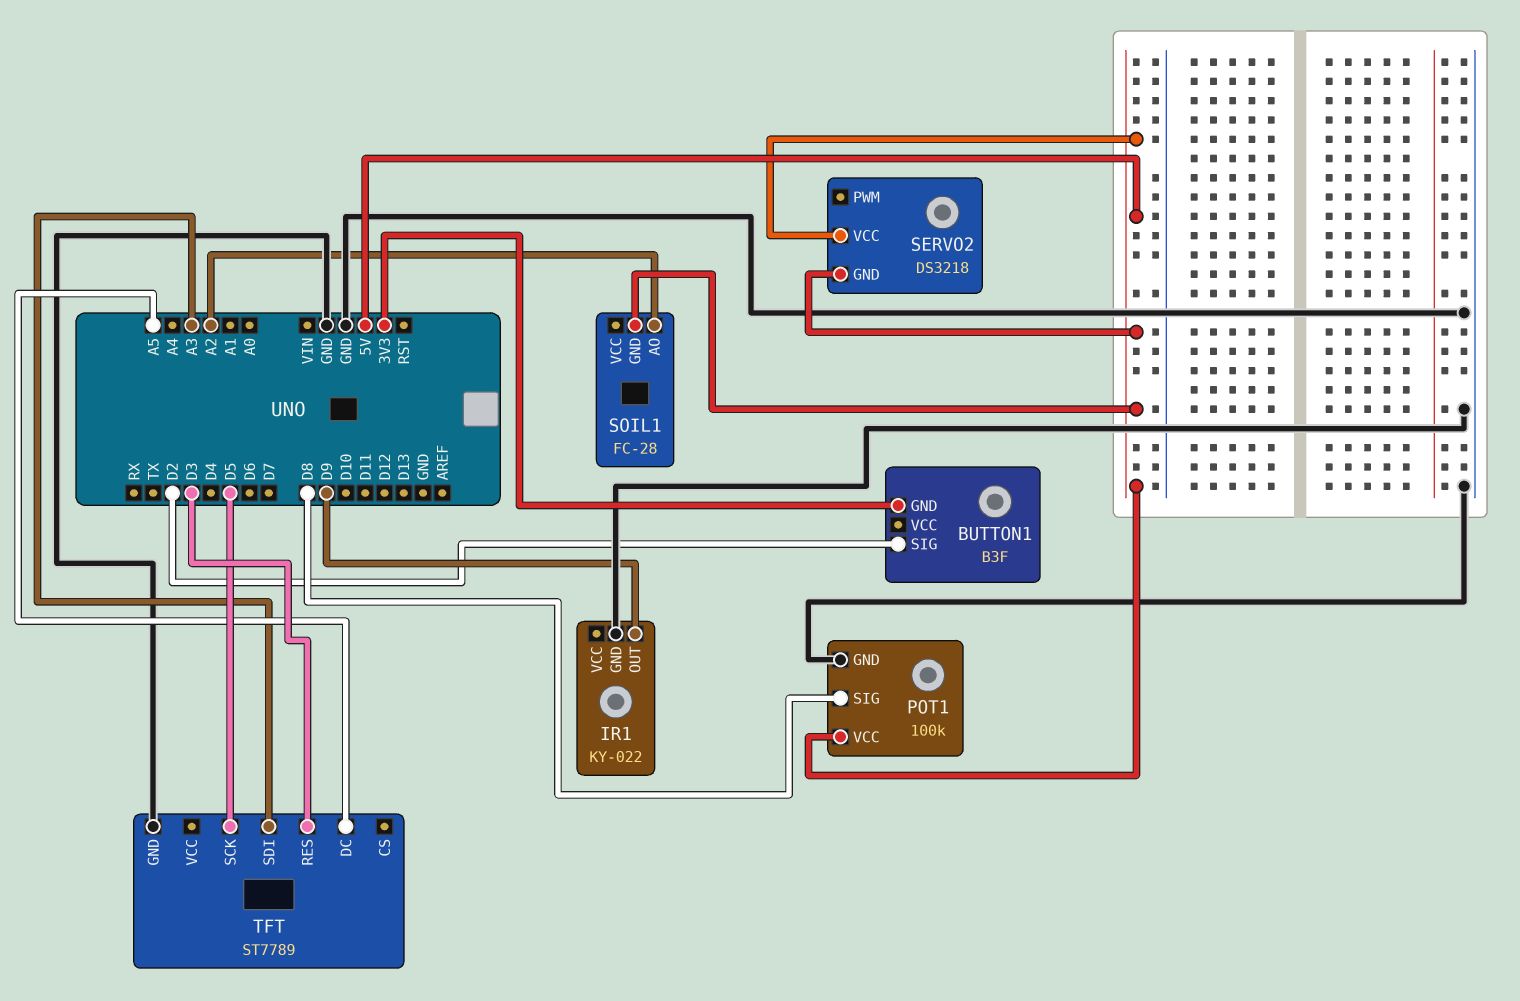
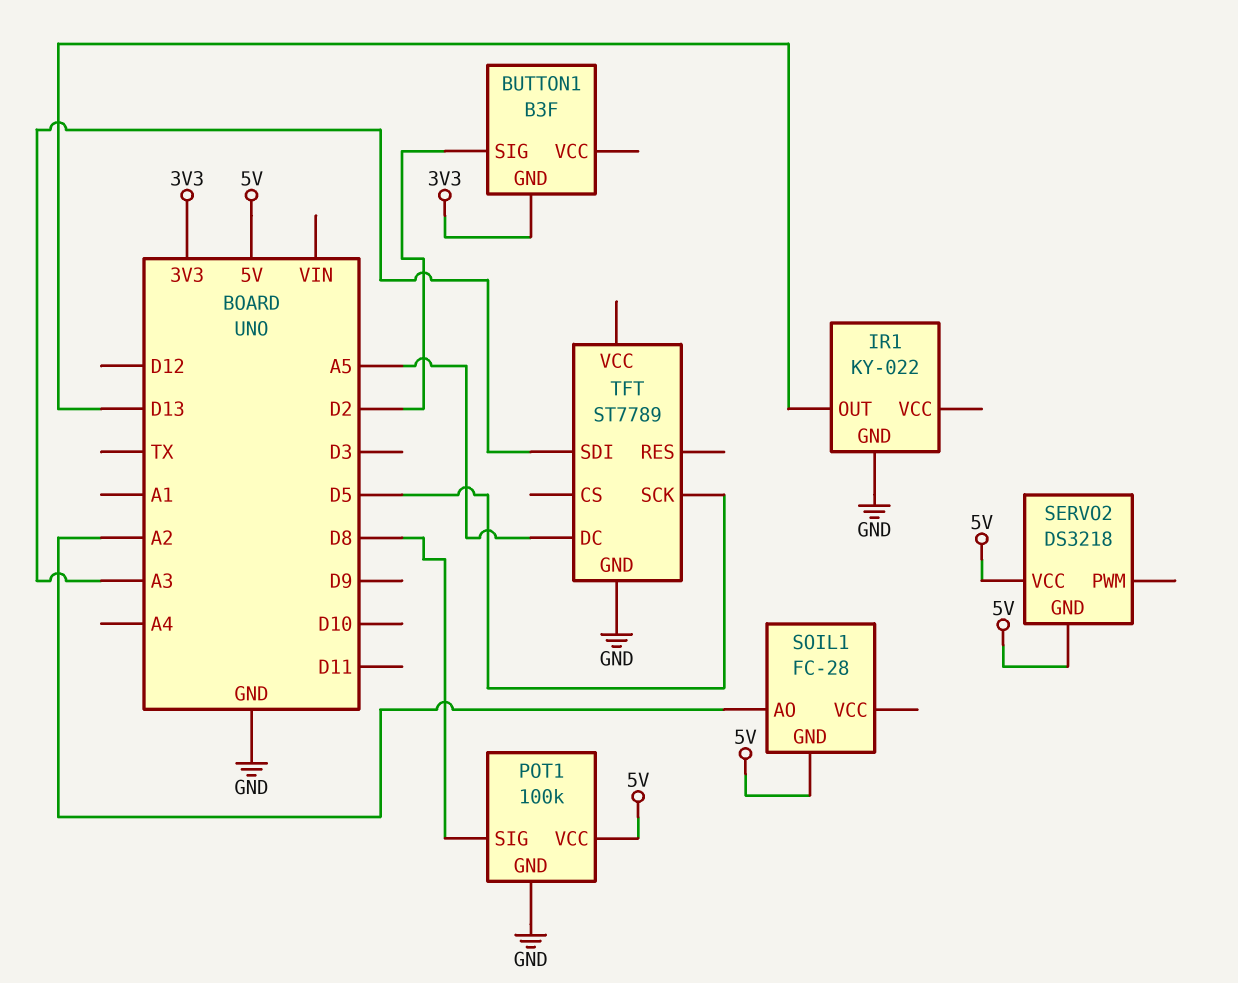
IR1 pin OUT: D9 -> D13
TFT pin RES: D3 -> none

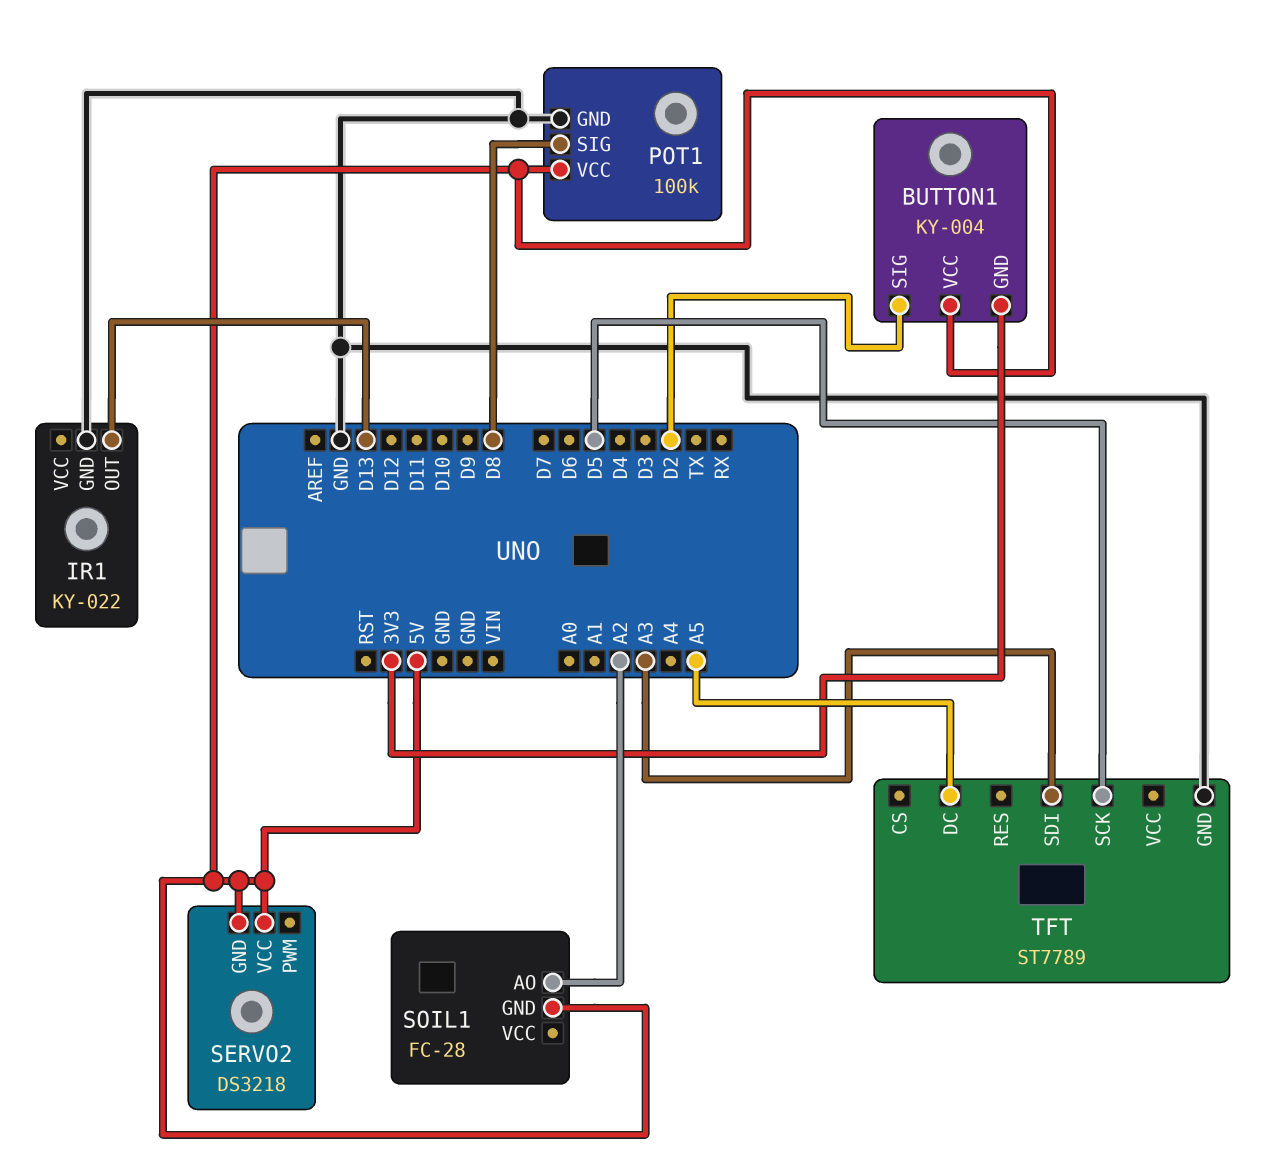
BUTTON1: B3F -> KY-004
BUTTON1 pin VCC: none -> 5V

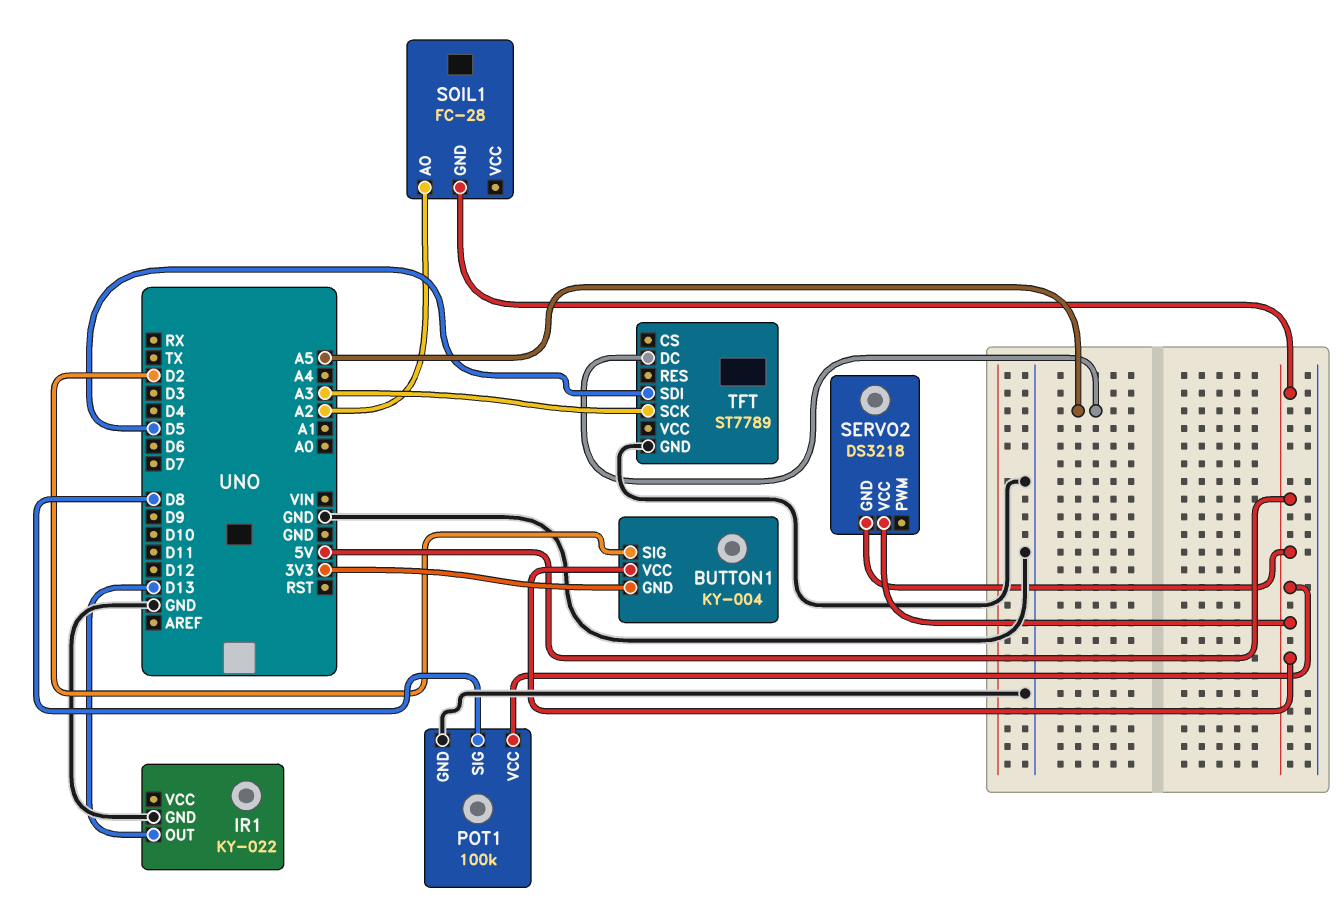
TFT pin SCK: D5 -> A3
TFT pin SDI: A3 -> D5

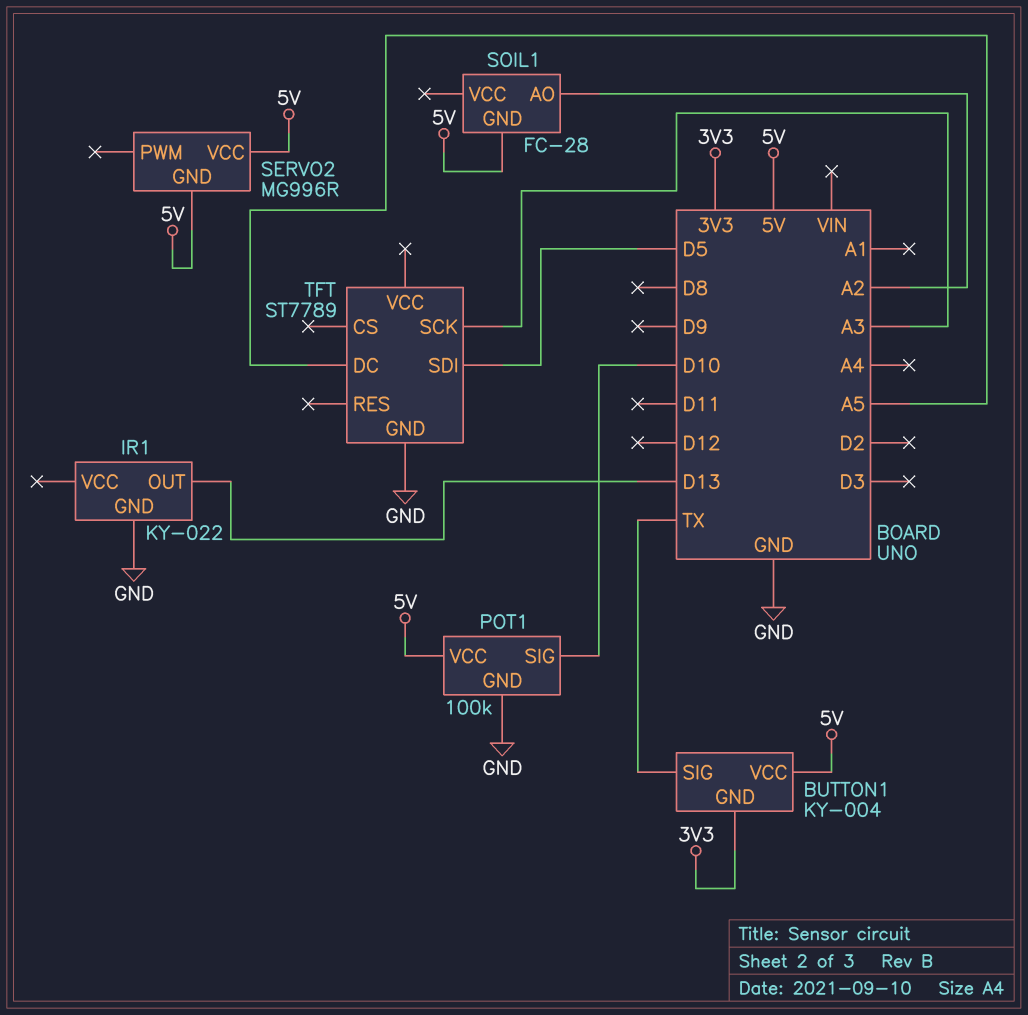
BUTTON1 pin SIG: D2 -> TX
POT1 pin SIG: D8 -> D10
SERVO2: DS3218 -> MG996R

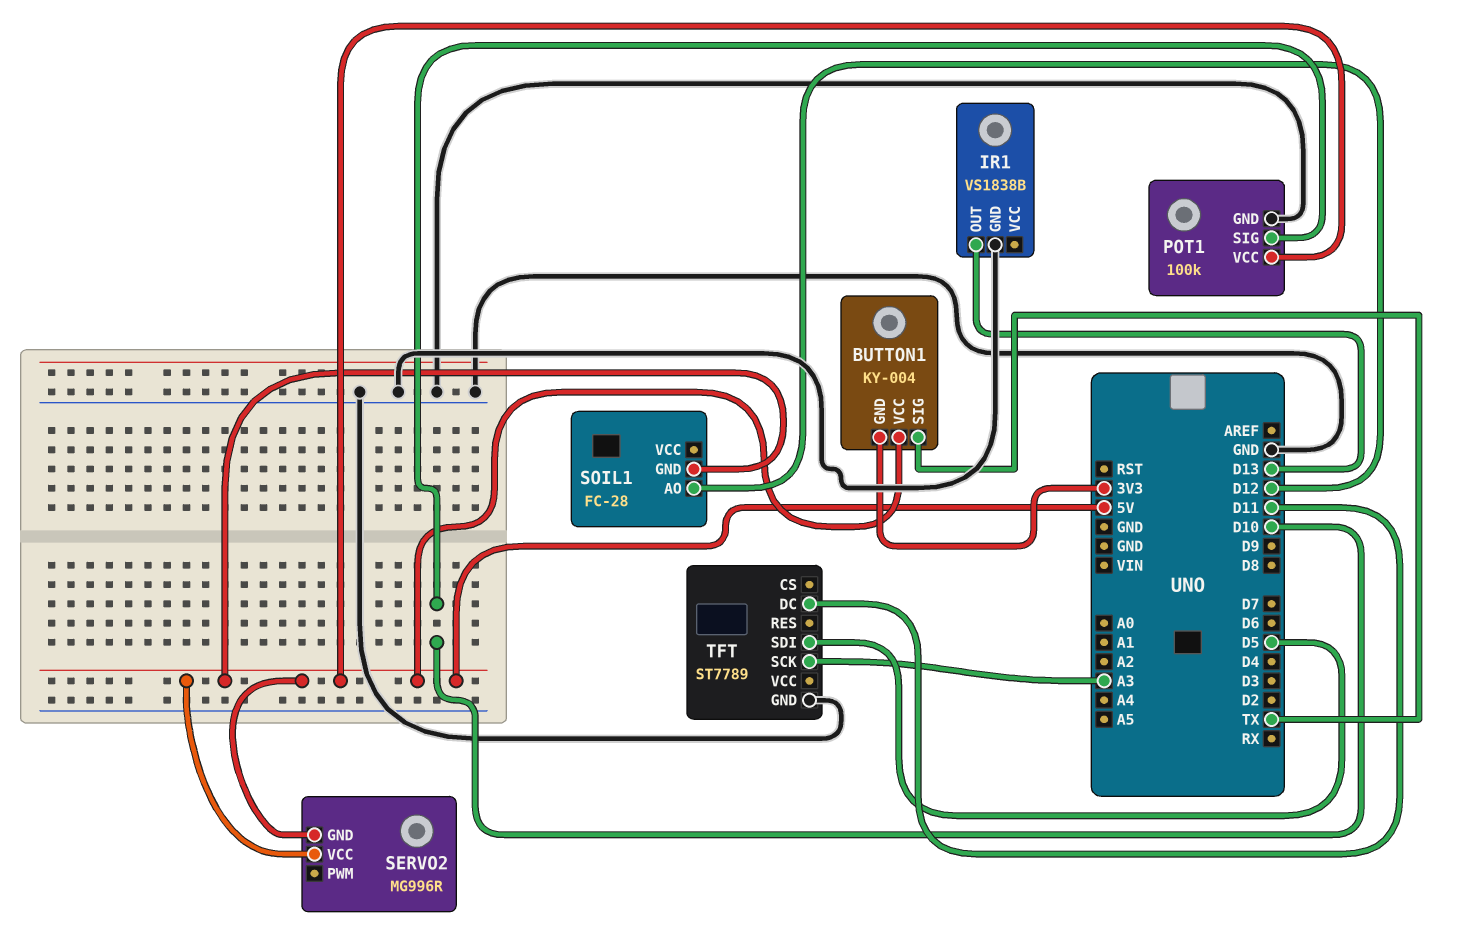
IR1: KY-022 -> VS1838B
SOIL1 pin AO: A2 -> D12
TFT pin DC: A5 -> D11

